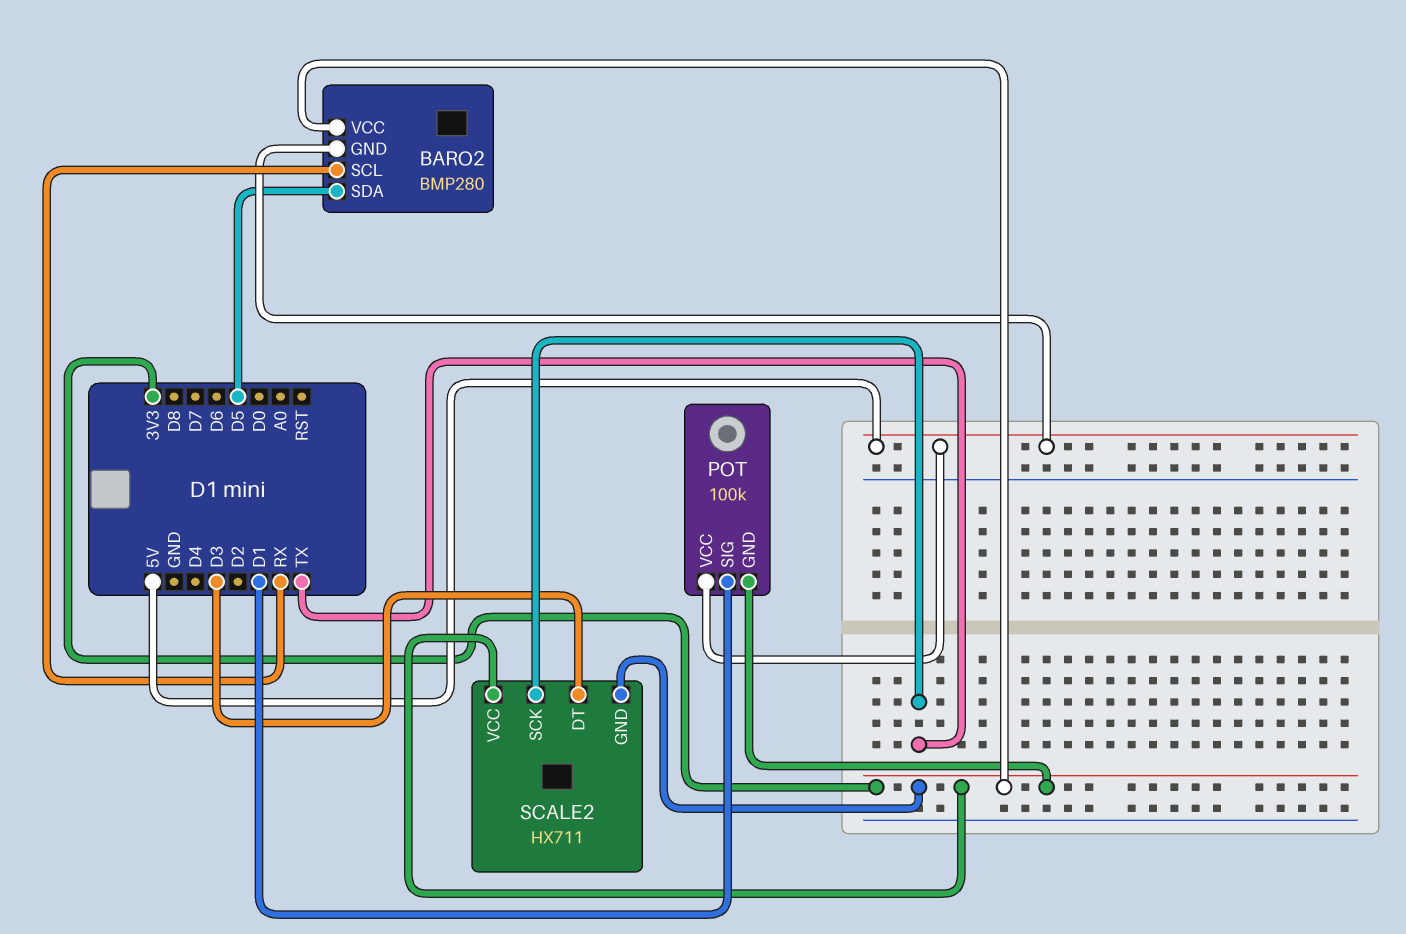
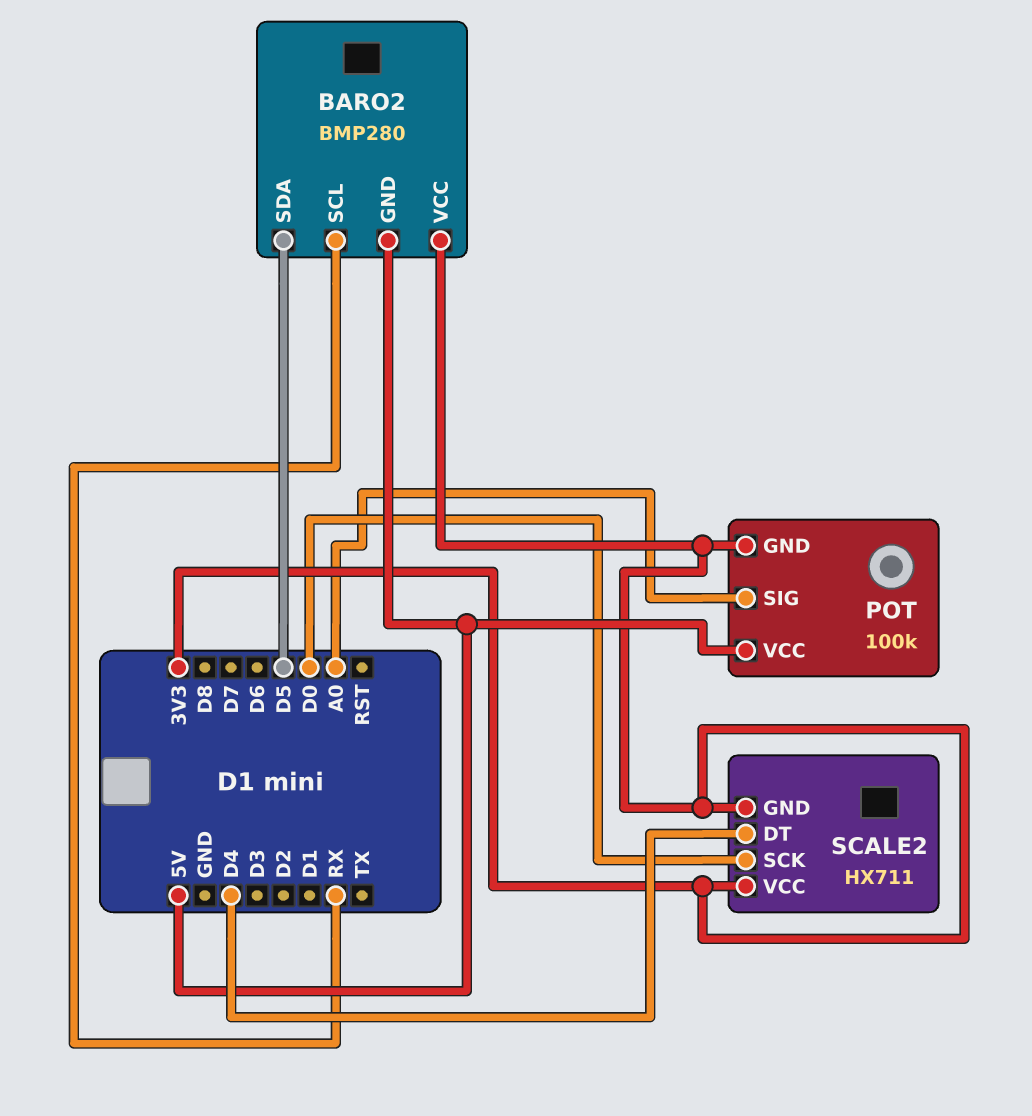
POT pin SIG: D1 -> A0
SCALE2 pin DT: D3 -> D4
SCALE2 pin SCK: TX -> D0

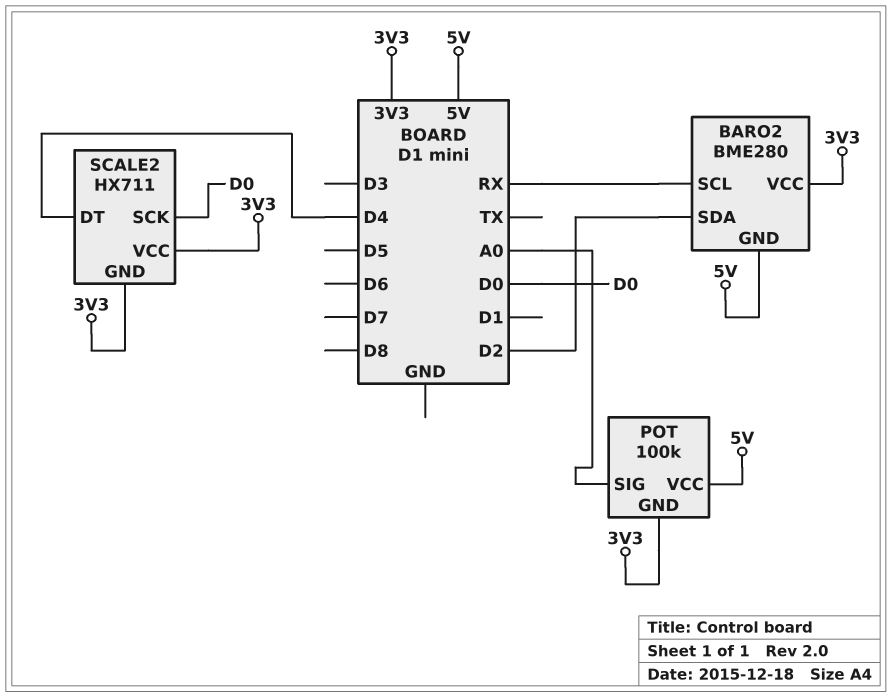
BARO2: BMP280 -> BME280
BARO2 pin SDA: D5 -> D2

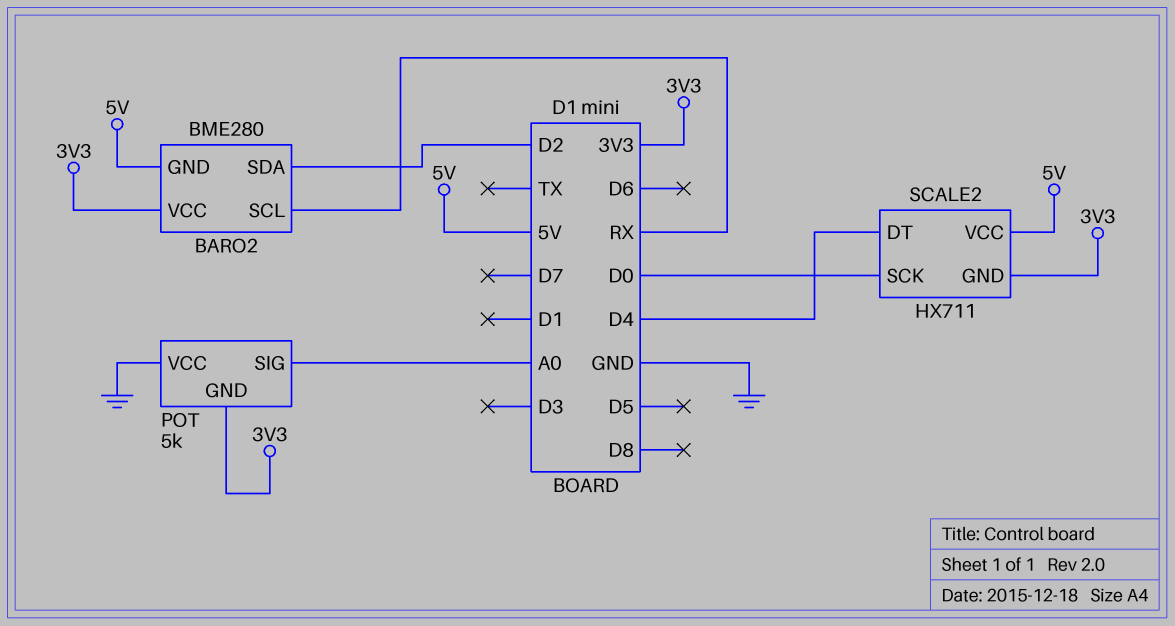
POT: 100k -> 5k
POT pin VCC: 5V -> GND
SCALE2 pin VCC: 3V3 -> 5V

